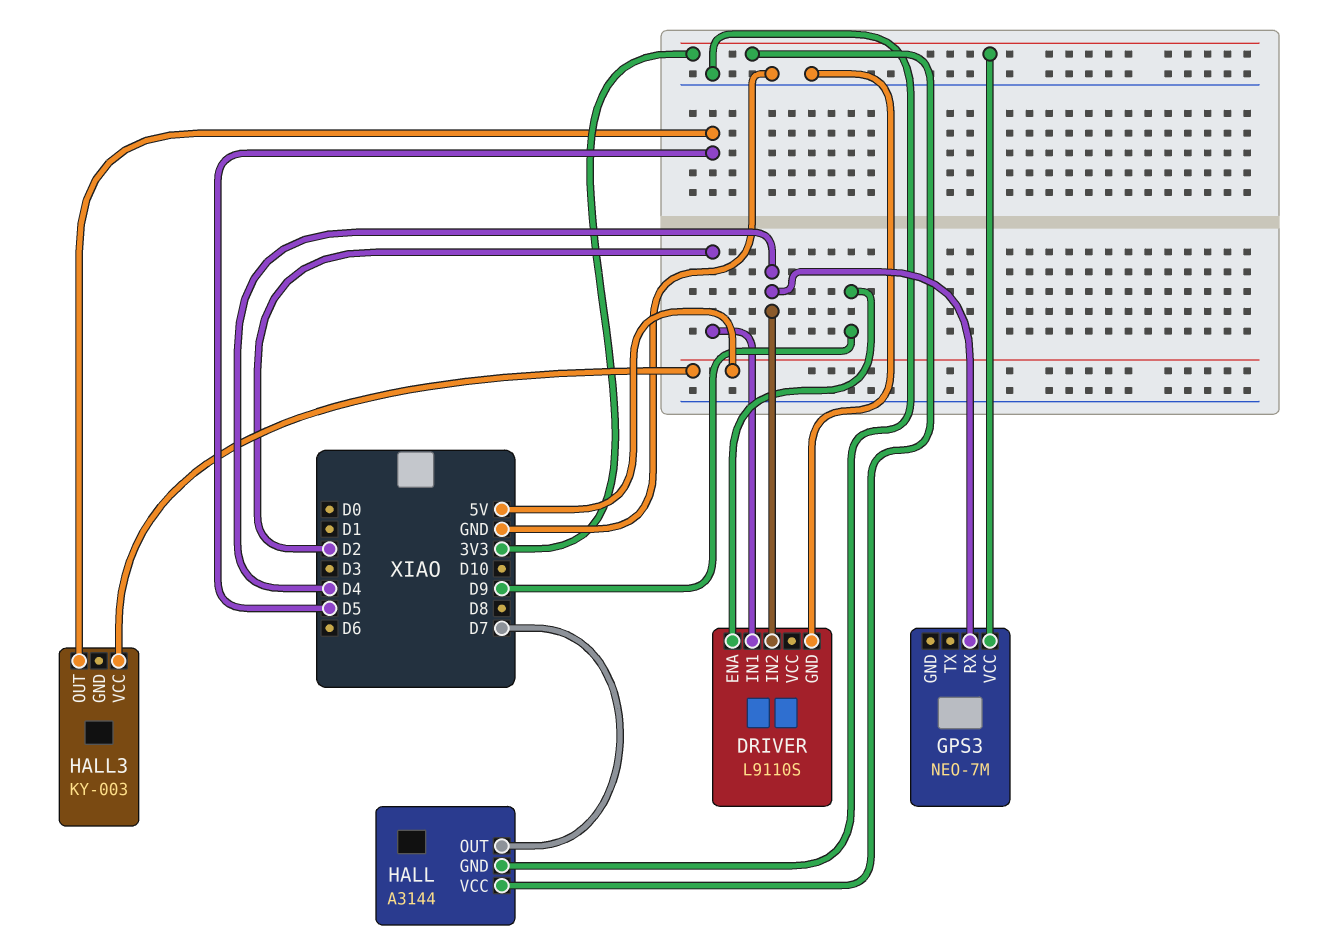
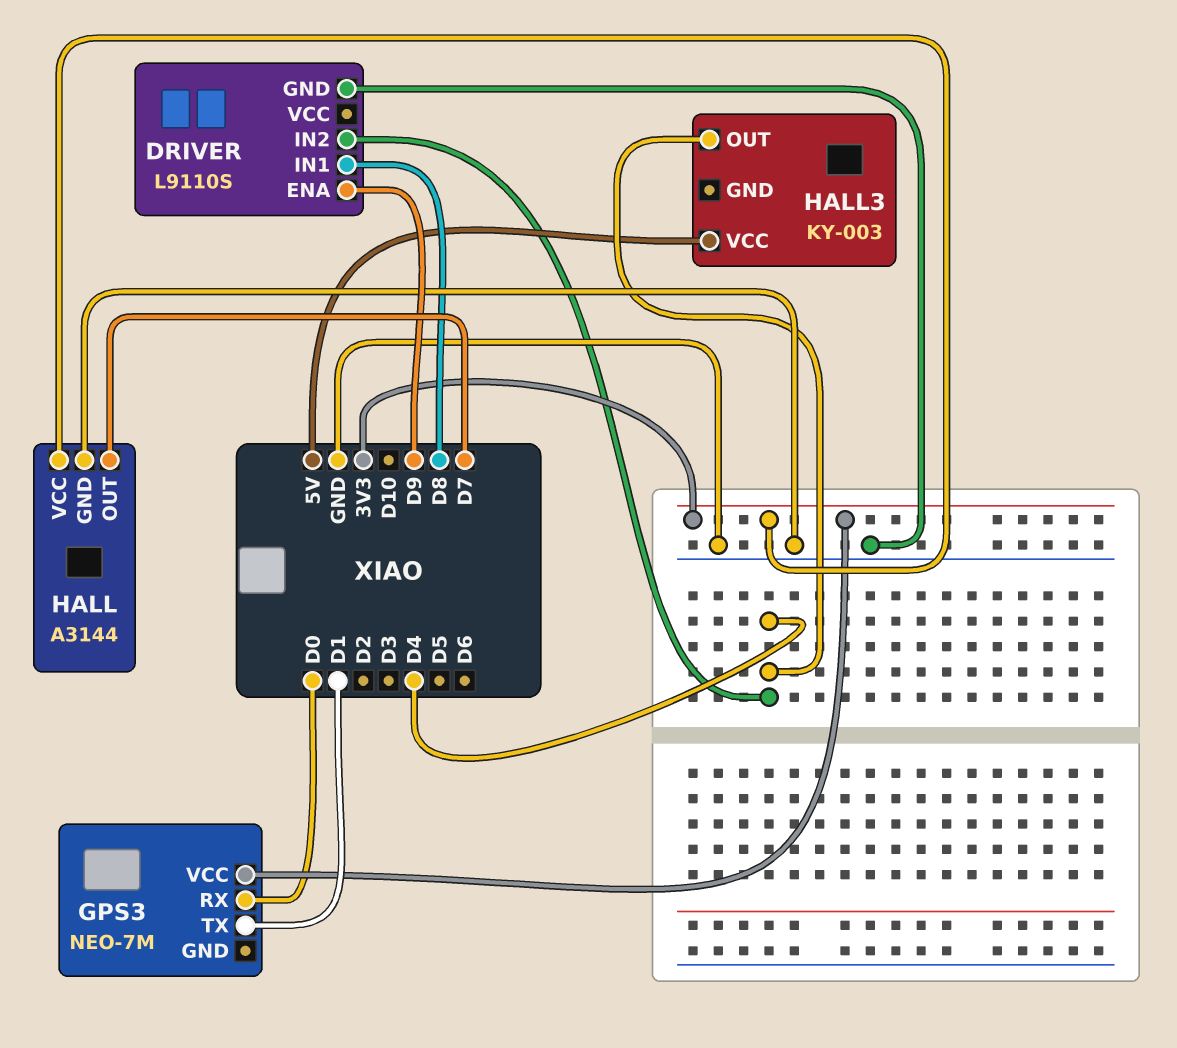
DRIVER pin IN1: D2 -> D8
GPS3 pin RX: D4 -> D0
GPS3 pin TX: none -> D1
HALL3 pin OUT: D5 -> D4

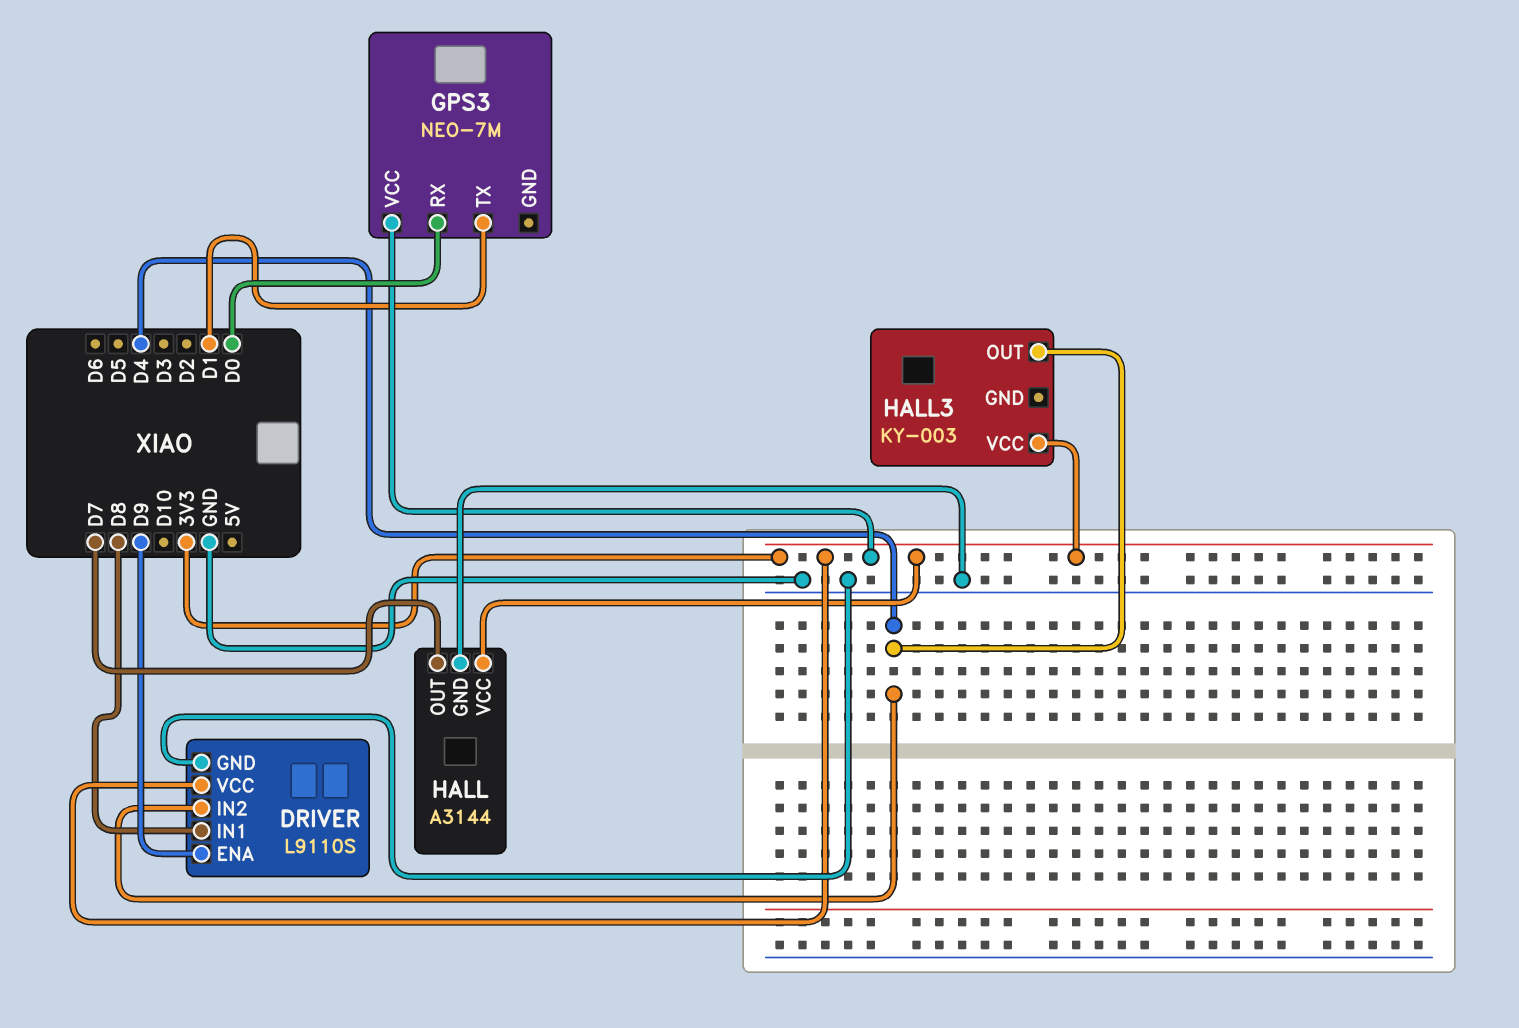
DRIVER pin VCC: none -> 3V3
HALL3 pin VCC: 5V -> 3V3

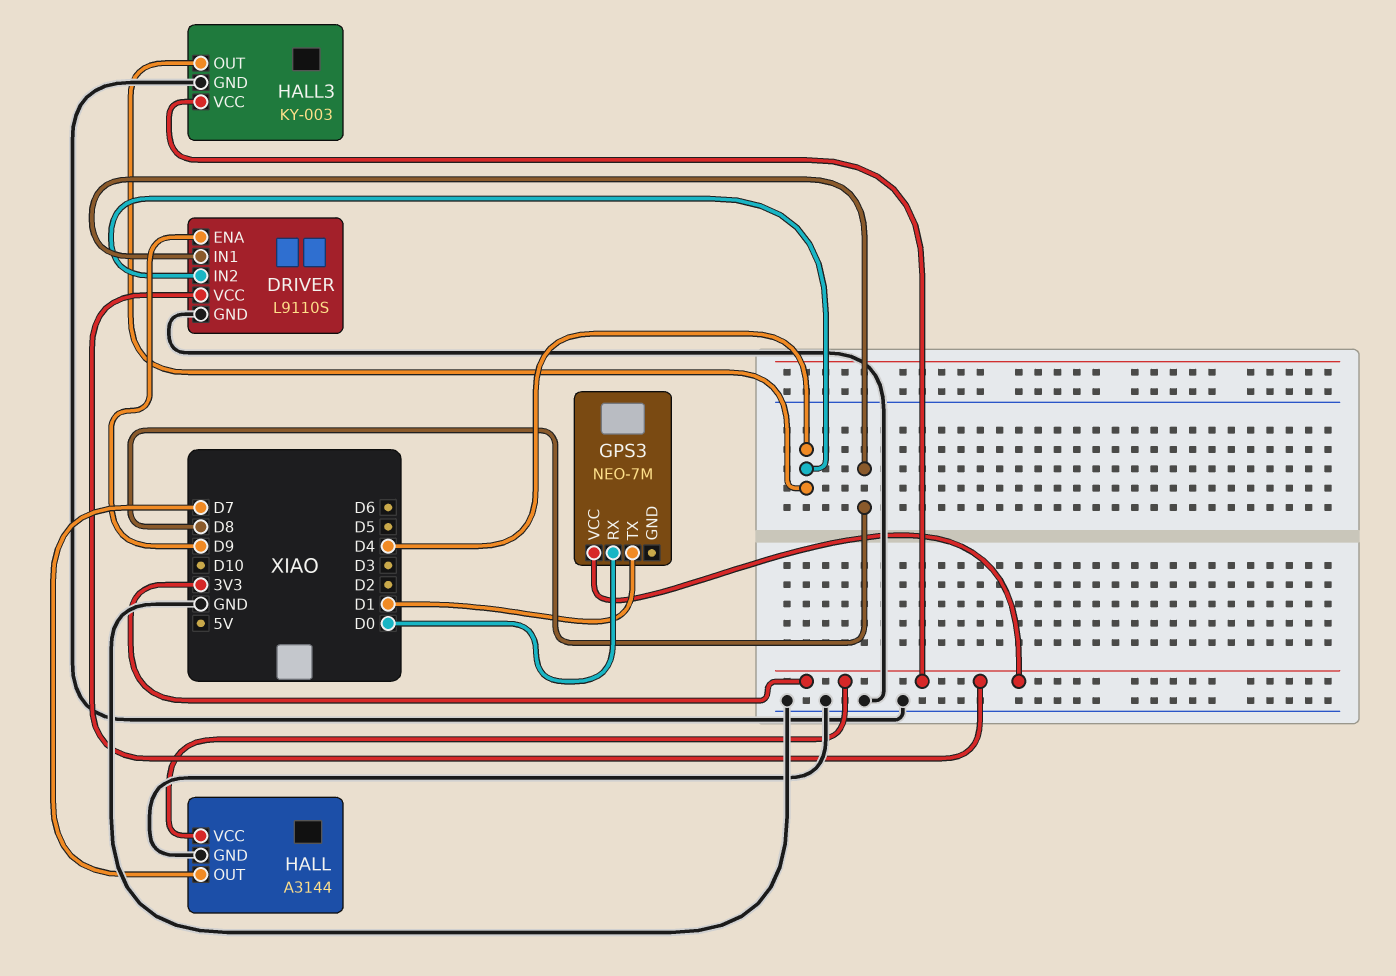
HALL3 pin GND: none -> GND

